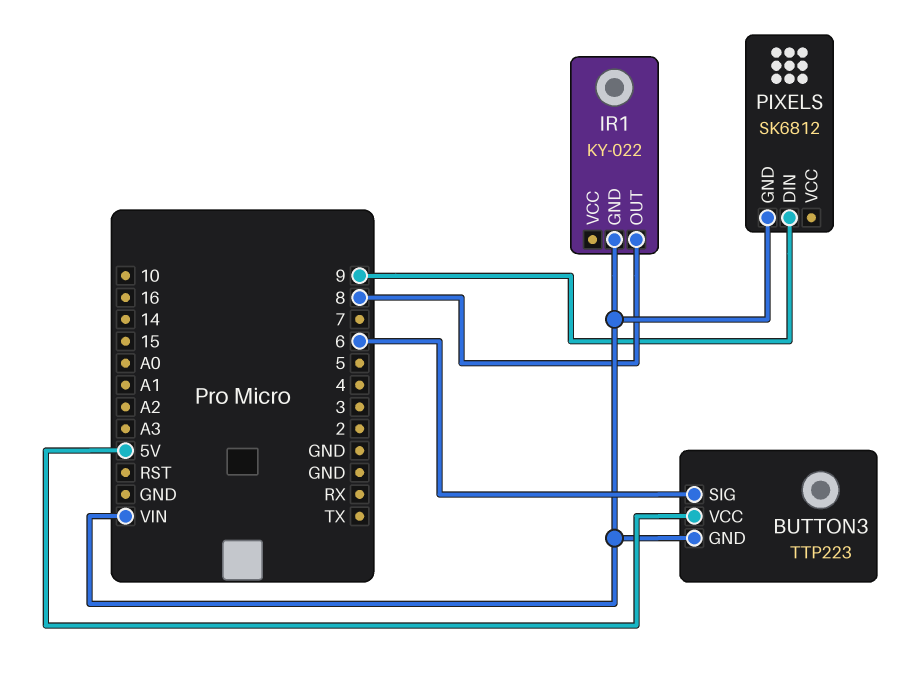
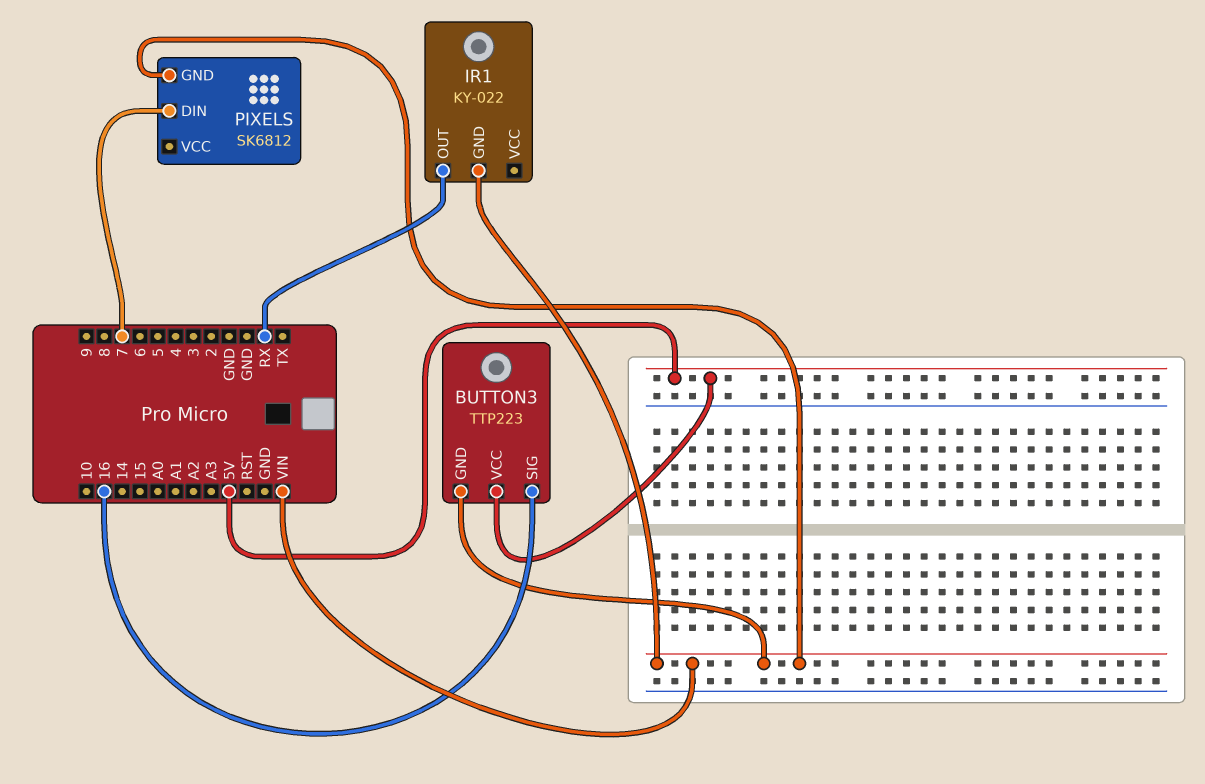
BUTTON3 pin SIG: 6 -> 16
IR1 pin OUT: 8 -> RX
PIXELS pin DIN: 9 -> 7

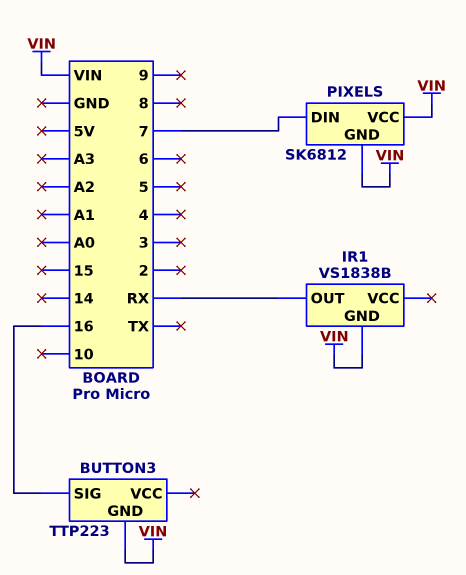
BUTTON3 pin VCC: 5V -> none
IR1: KY-022 -> VS1838B
PIXELS pin VCC: none -> VIN

